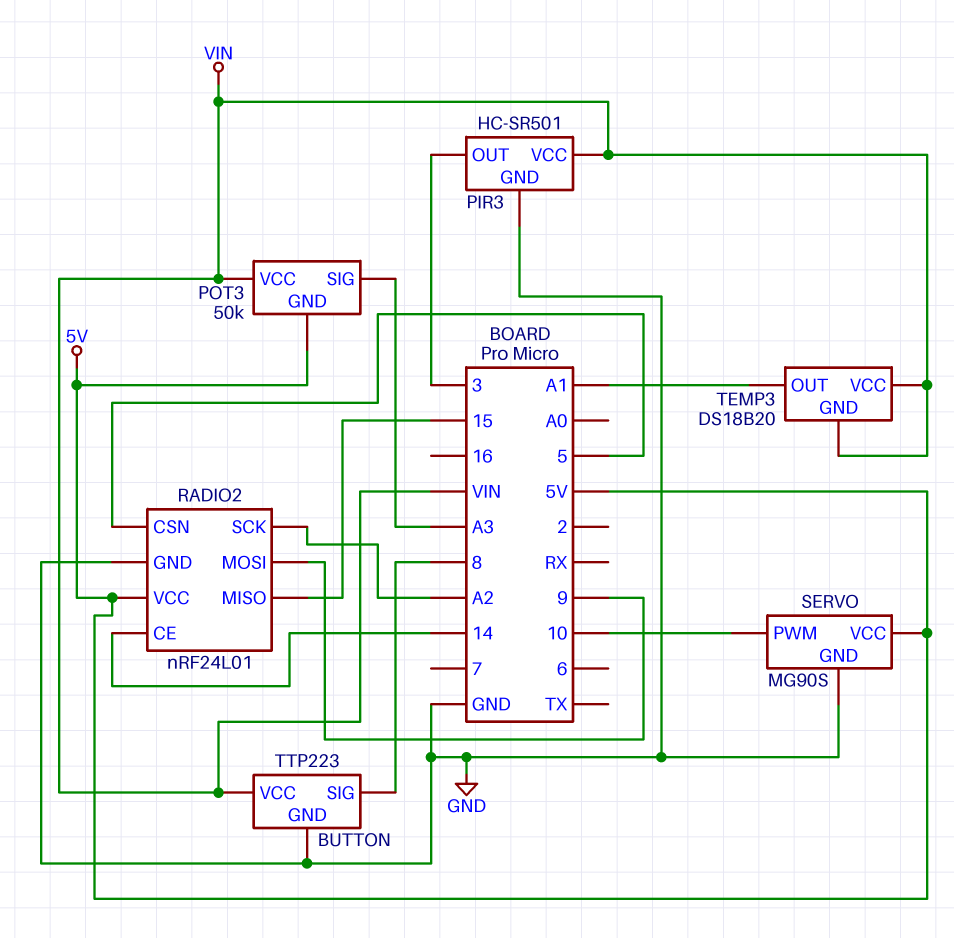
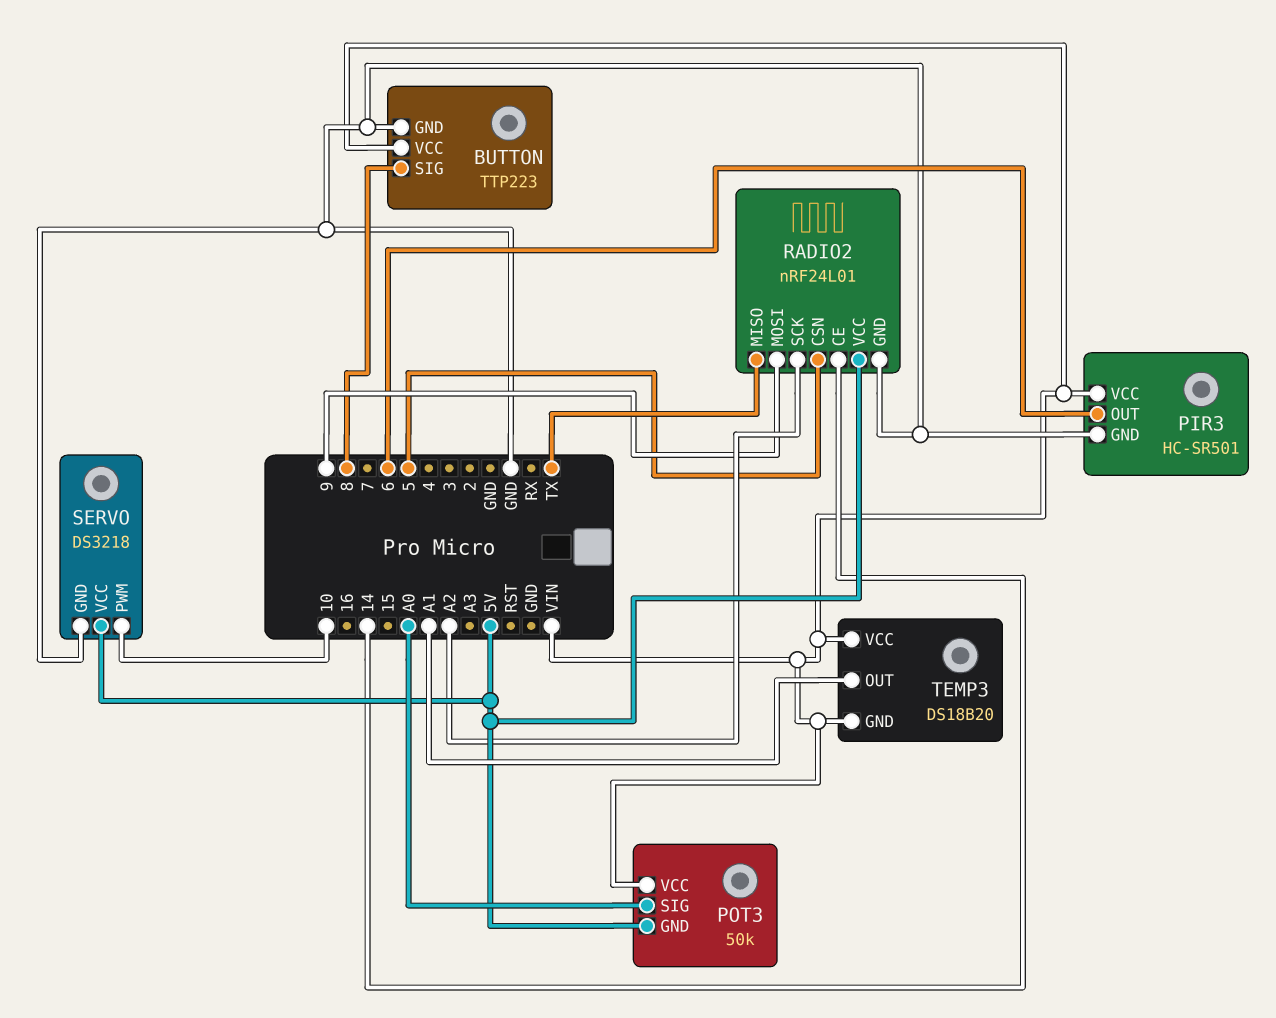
PIR3 pin OUT: 3 -> 6
POT3 pin SIG: A3 -> A0
RADIO2 pin MISO: 15 -> TX
SERVO: MG90S -> DS3218

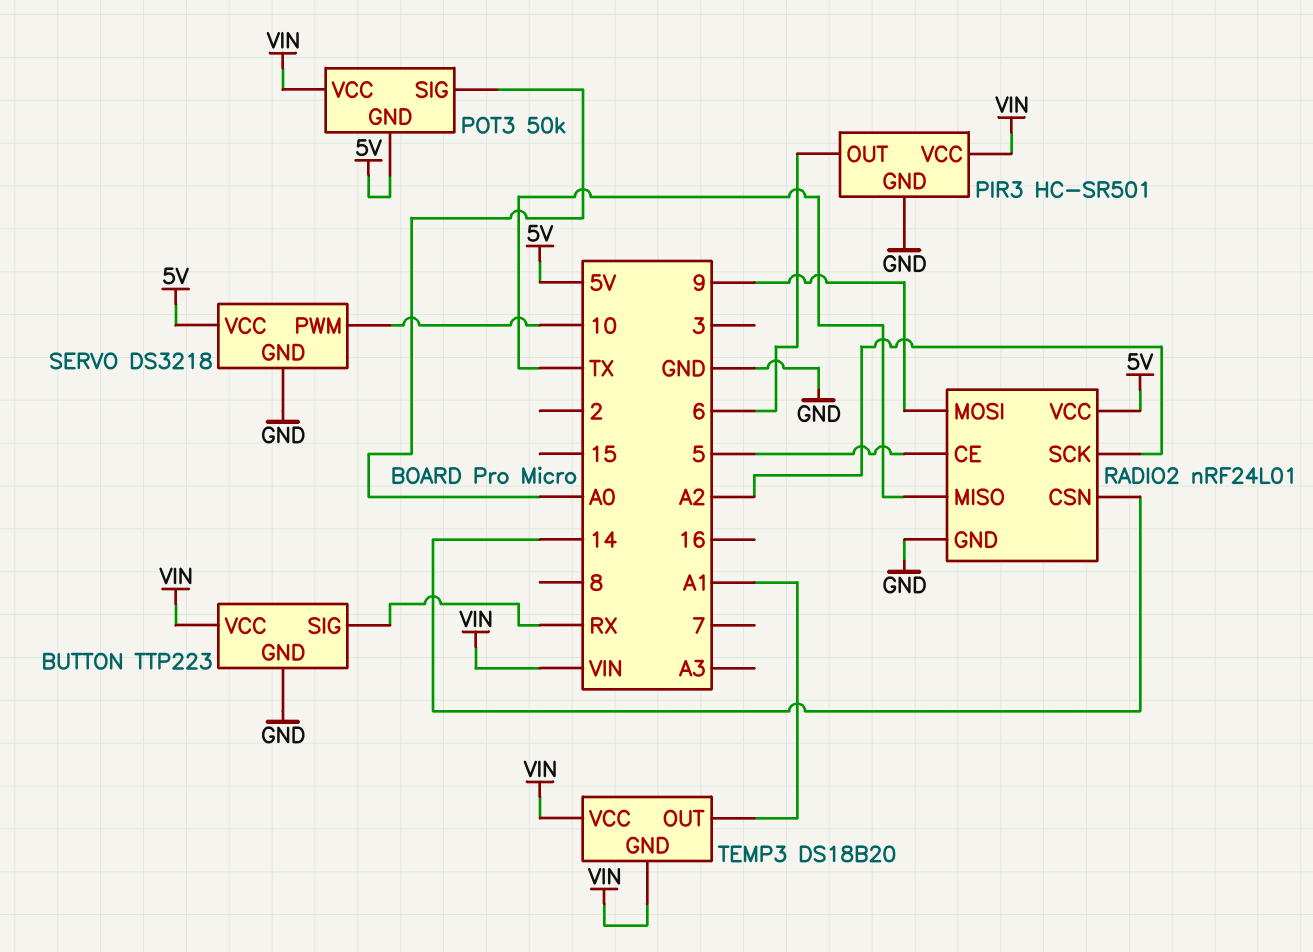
BUTTON pin SIG: 8 -> RX
RADIO2 pin CE: 14 -> 5
RADIO2 pin CSN: 5 -> 14

